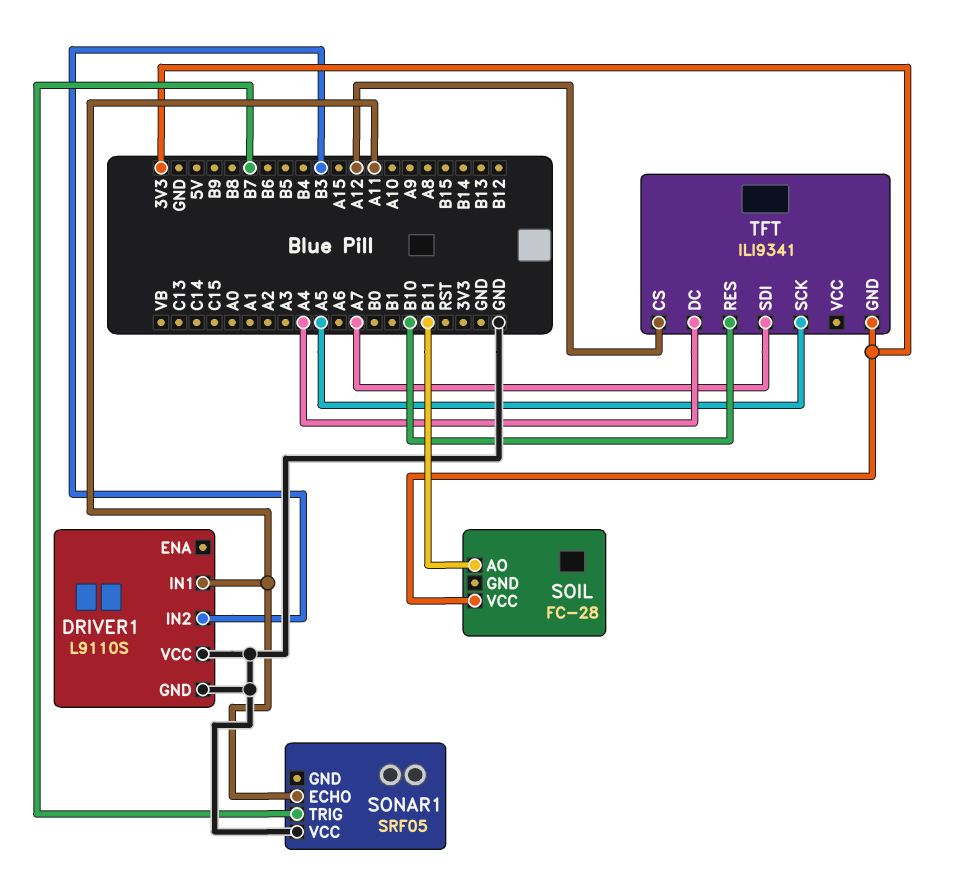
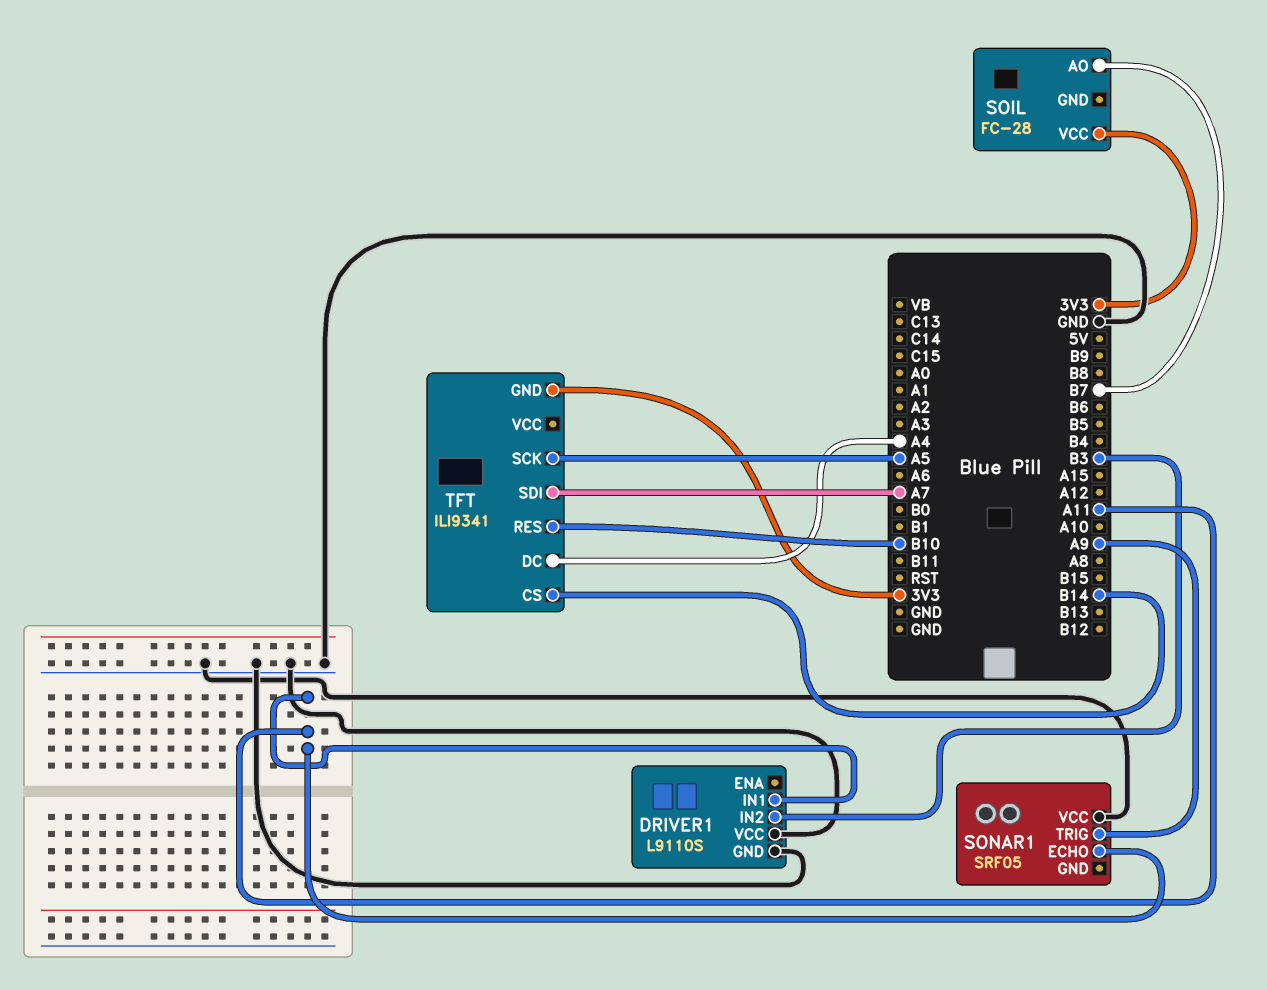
SOIL pin AO: B11 -> B7
SONAR1 pin TRIG: B7 -> A9
TFT pin CS: A12 -> B14

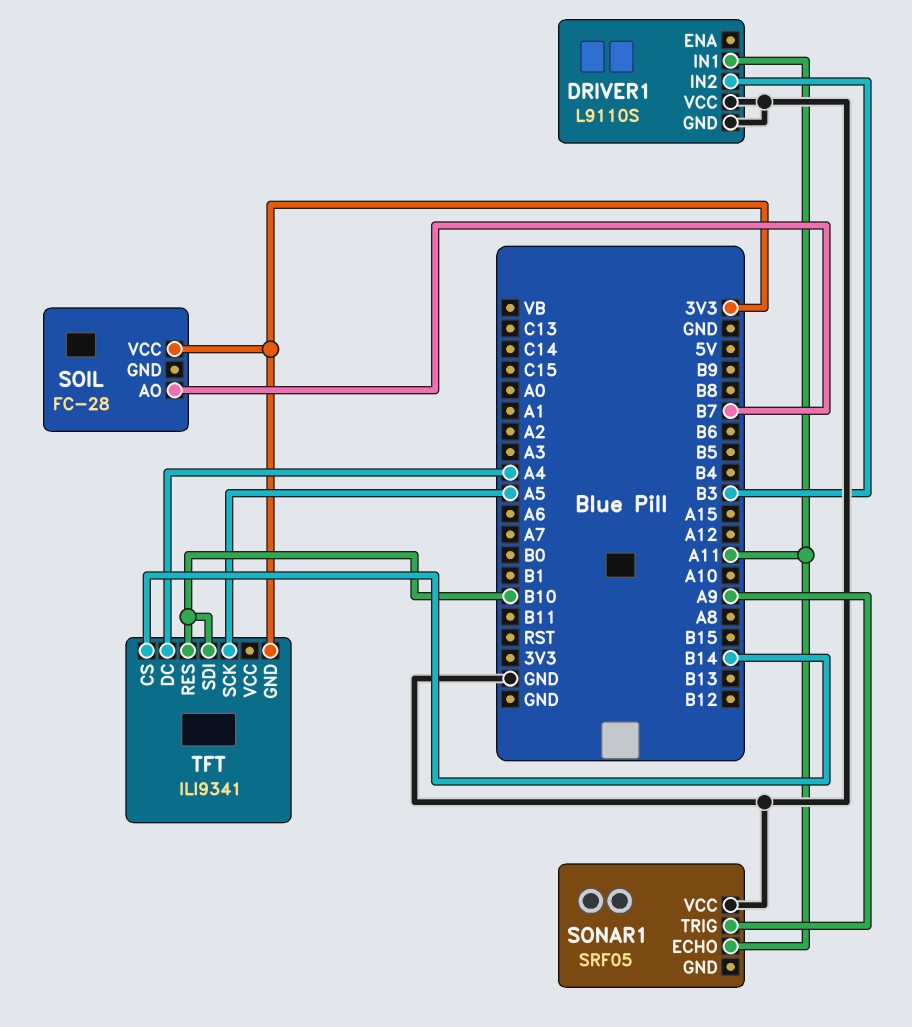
TFT pin SDI: A7 -> B10

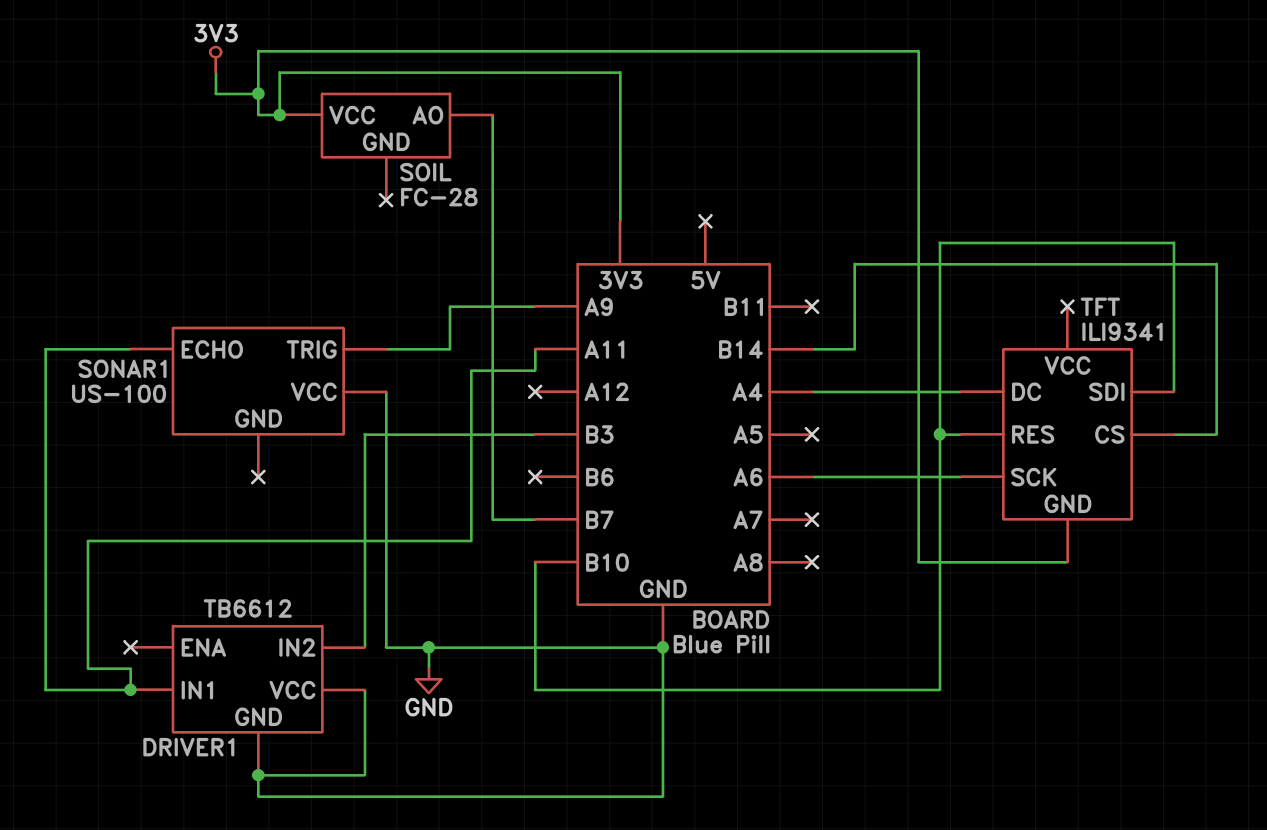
DRIVER1: L9110S -> TB6612
SONAR1: SRF05 -> US-100
TFT pin SCK: A5 -> A6

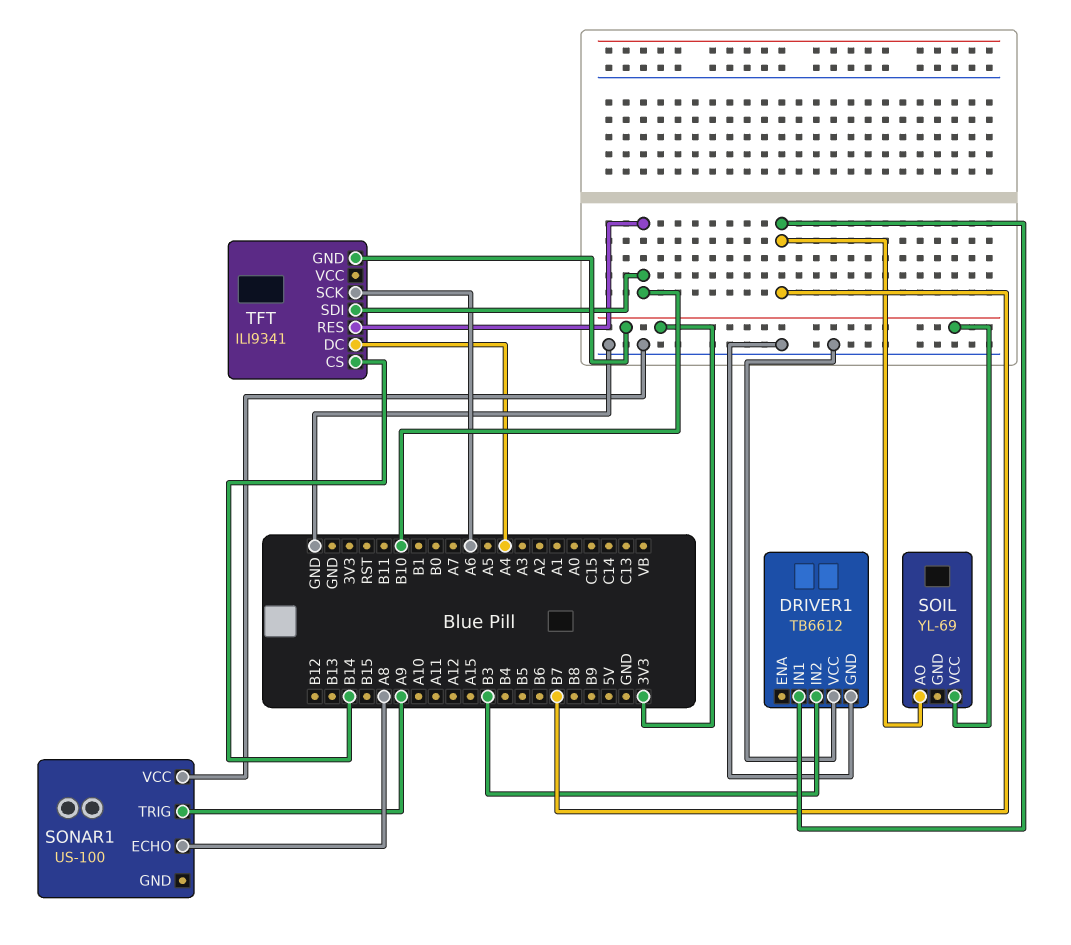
DRIVER1 pin IN1: A11 -> B7
SOIL: FC-28 -> YL-69
SONAR1 pin ECHO: A11 -> A8

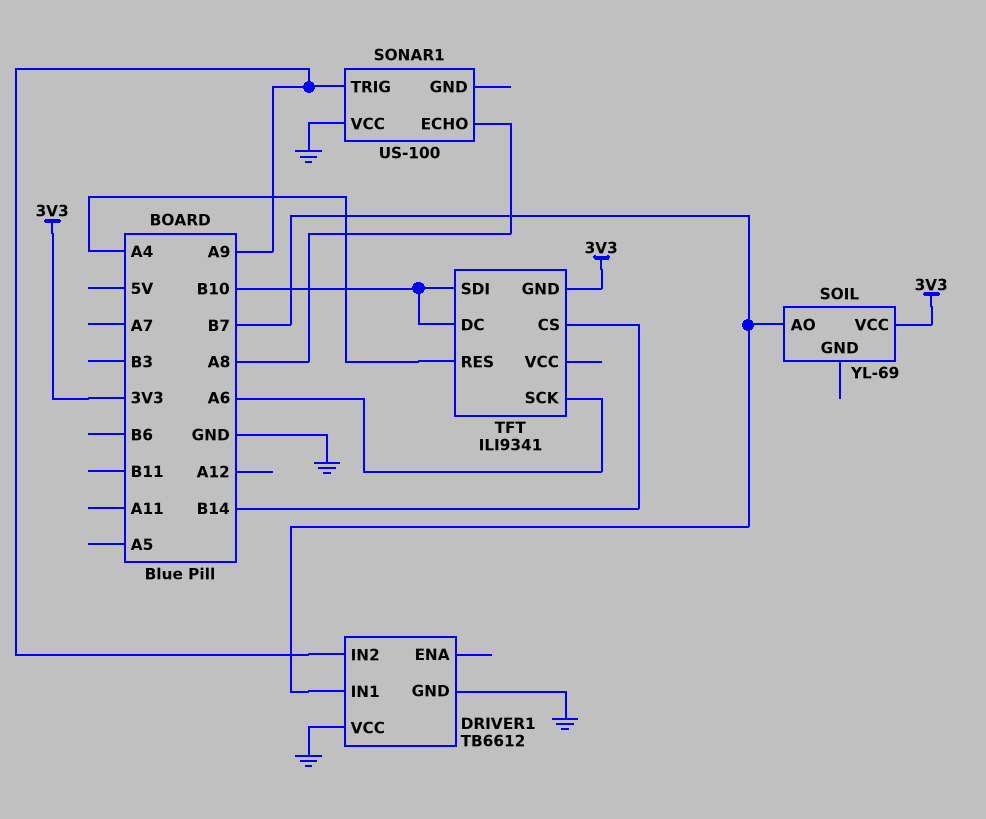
DRIVER1 pin IN2: B3 -> A9
TFT pin DC: A4 -> B10
TFT pin RES: B10 -> A4

